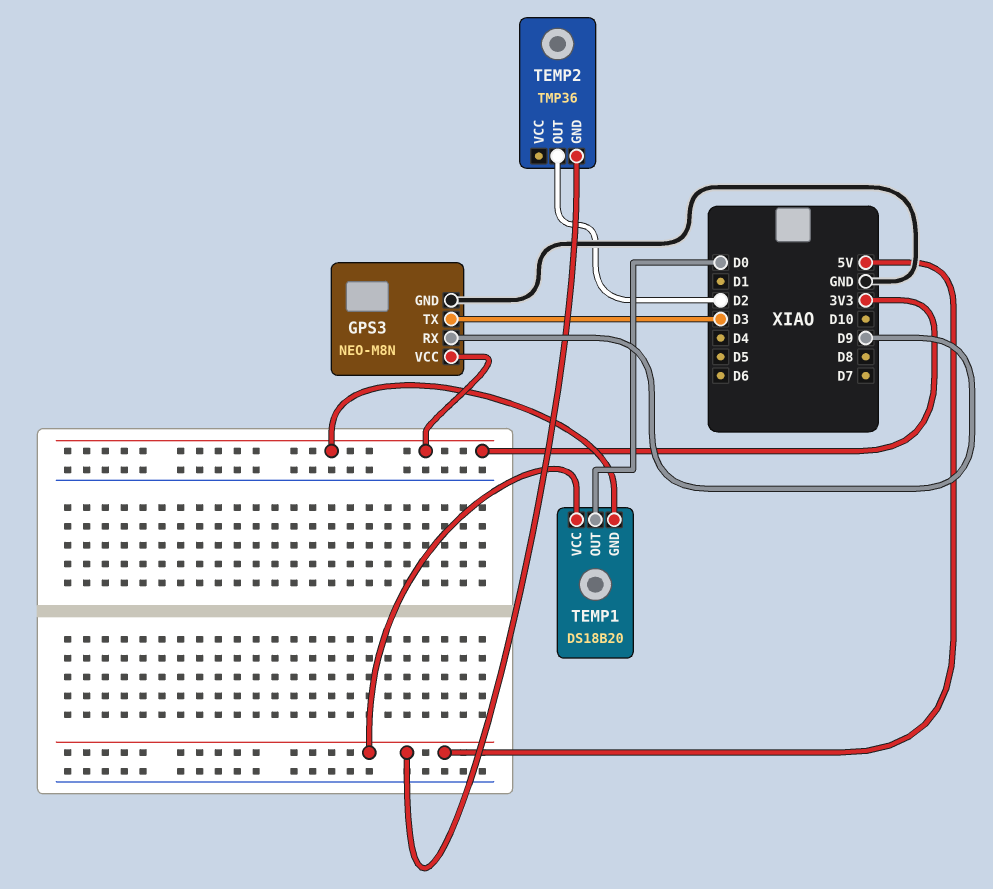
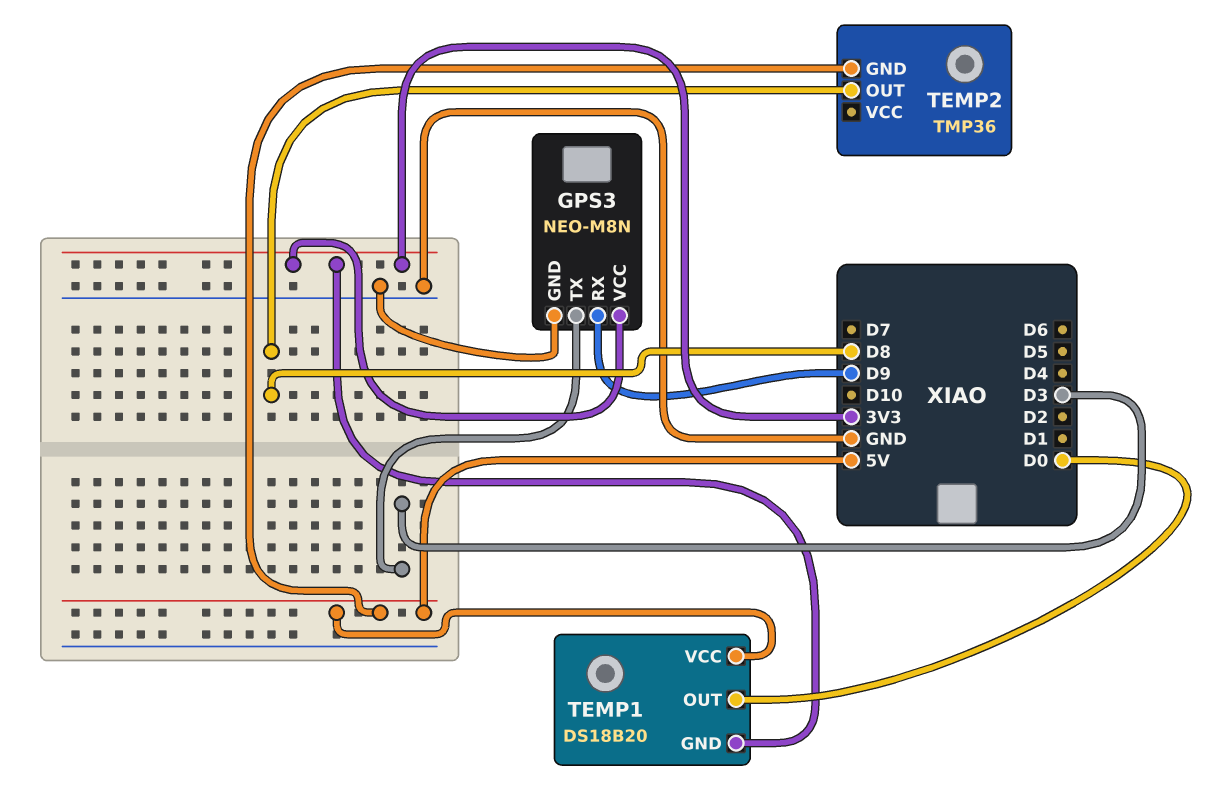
TEMP2 pin OUT: D2 -> D8

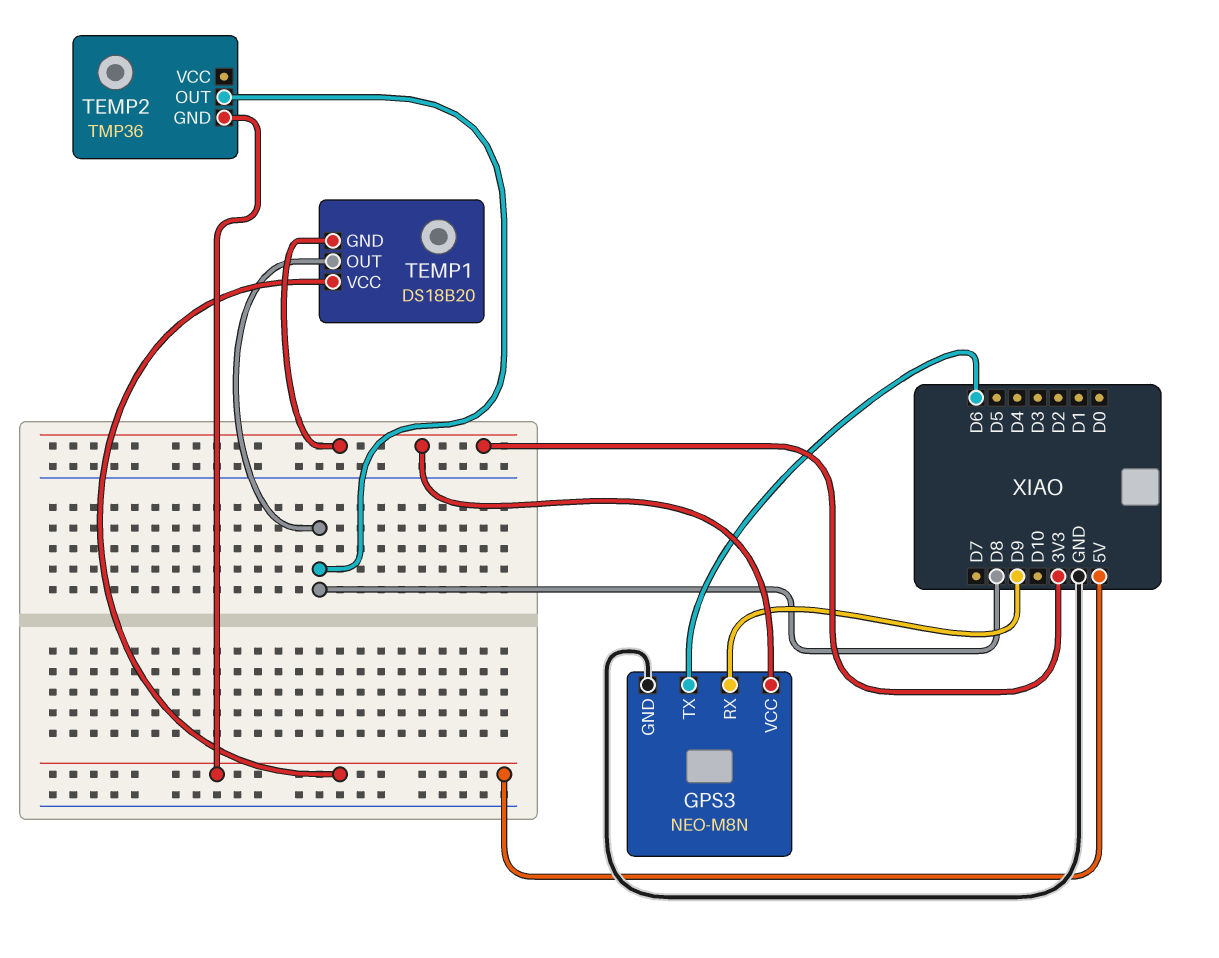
GPS3 pin TX: D3 -> D6
TEMP1 pin OUT: D0 -> D8

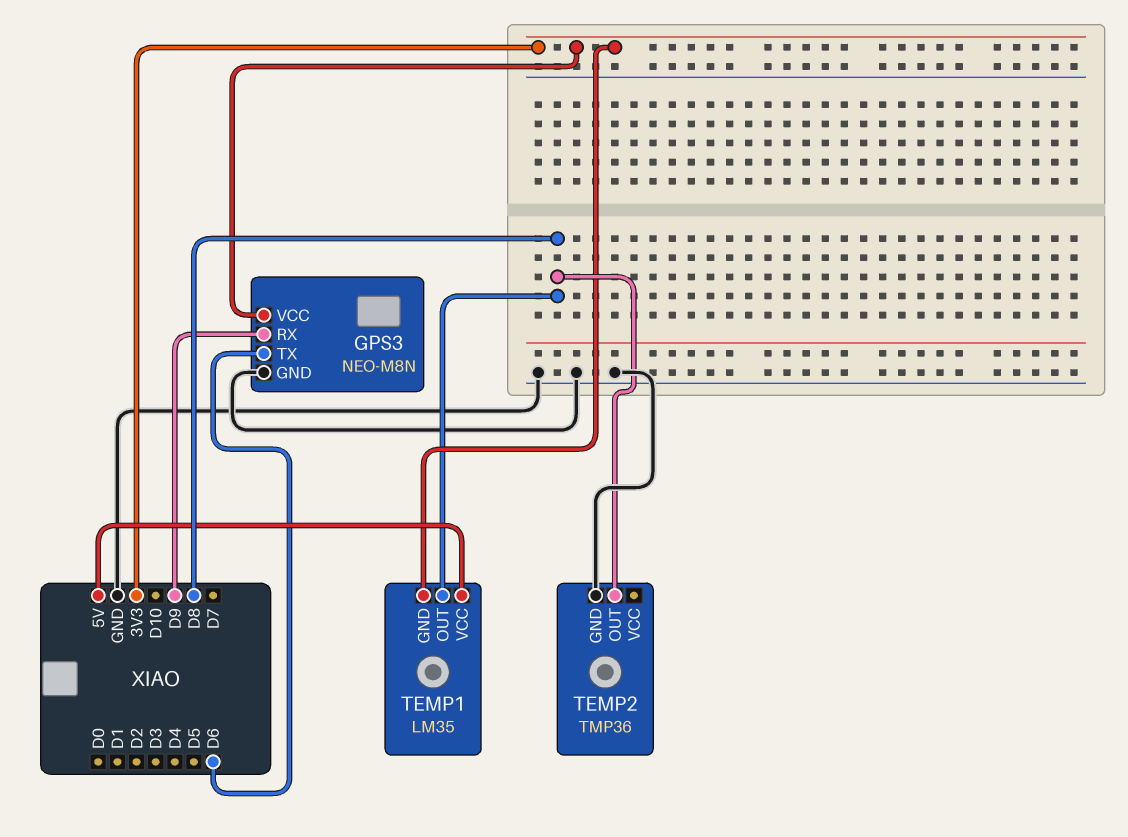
TEMP1: DS18B20 -> LM35
TEMP2 pin GND: 5V -> GND

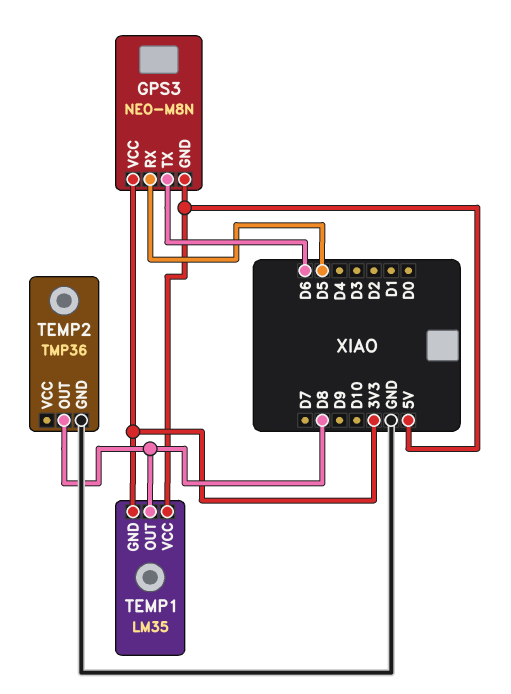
GPS3 pin GND: GND -> 5V
GPS3 pin RX: D9 -> D5

